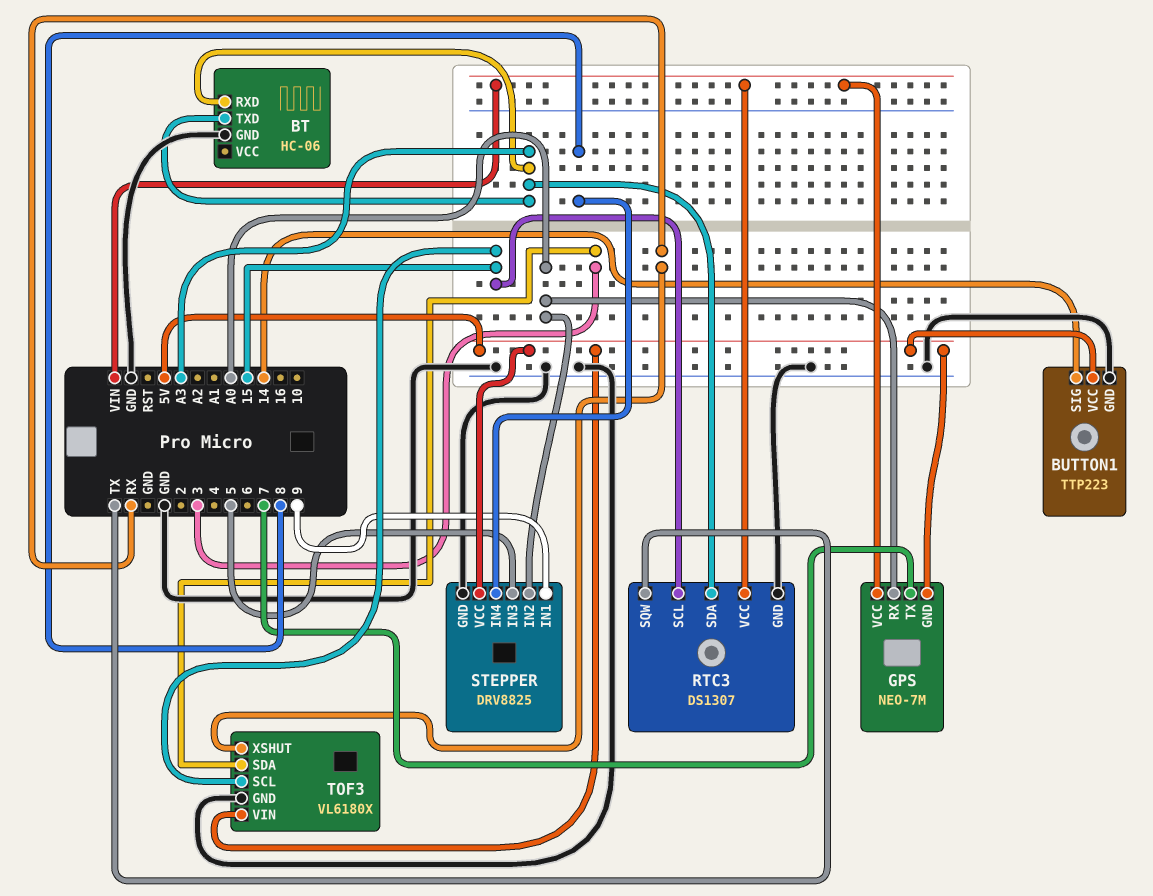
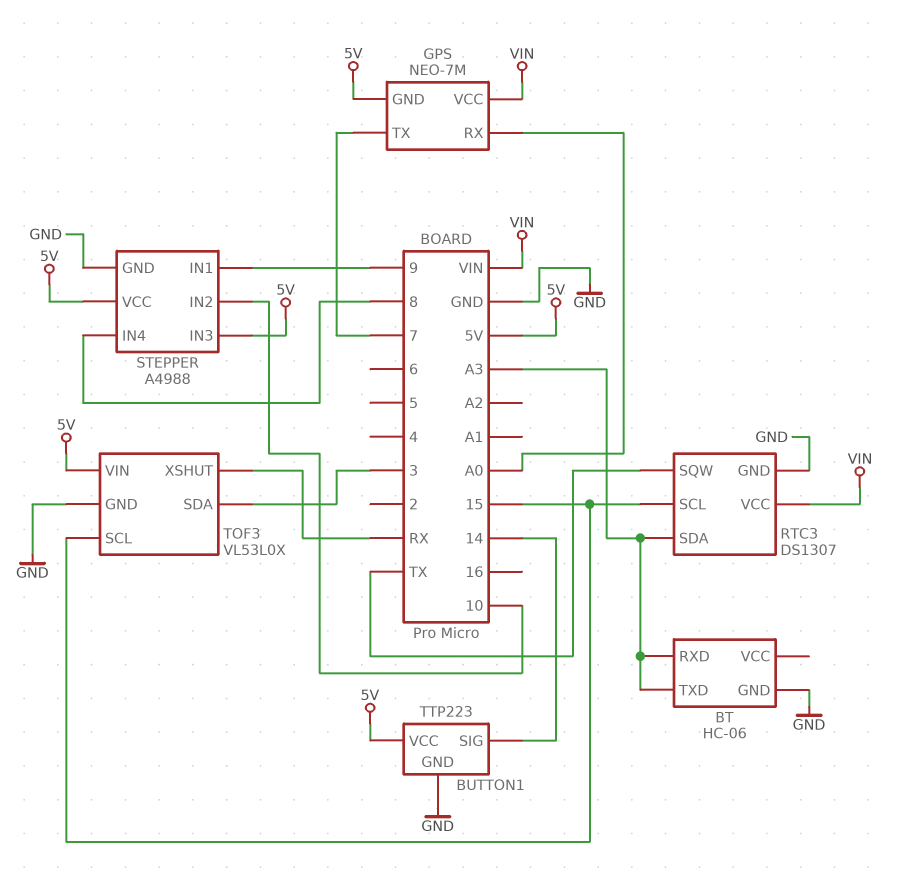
STEPPER: DRV8825 -> A4988
STEPPER pin IN2: A0 -> 10
STEPPER pin IN3: 5 -> 5V
TOF3: VL6180X -> VL53L0X

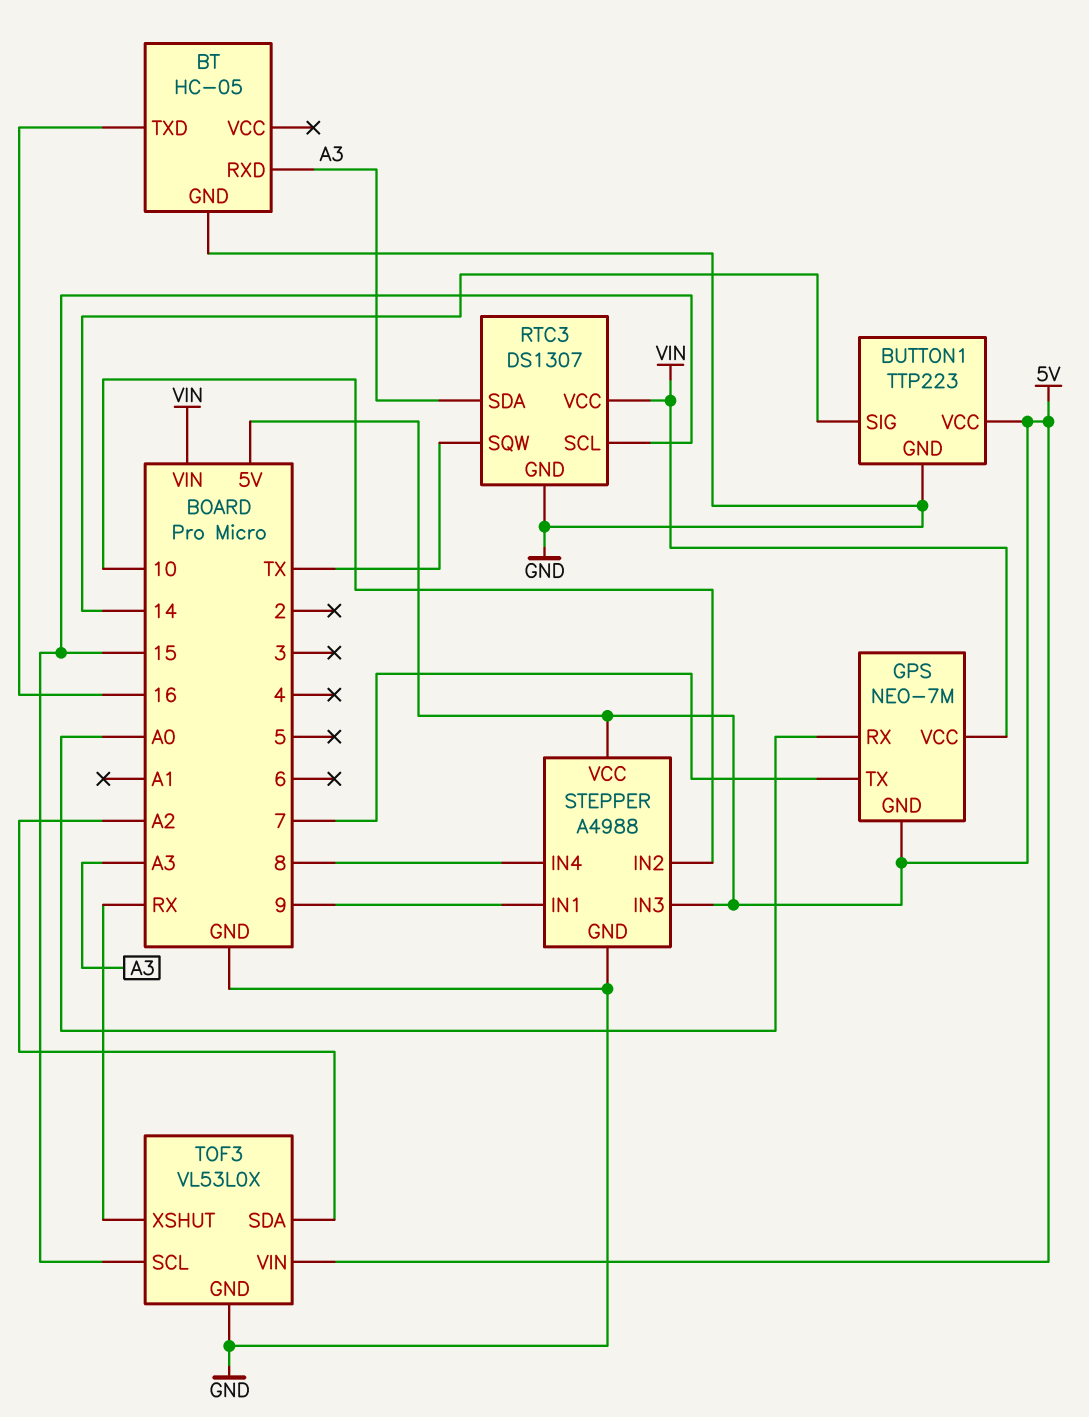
BT: HC-06 -> HC-05
BT pin TXD: A3 -> 16
TOF3 pin SDA: 3 -> A2

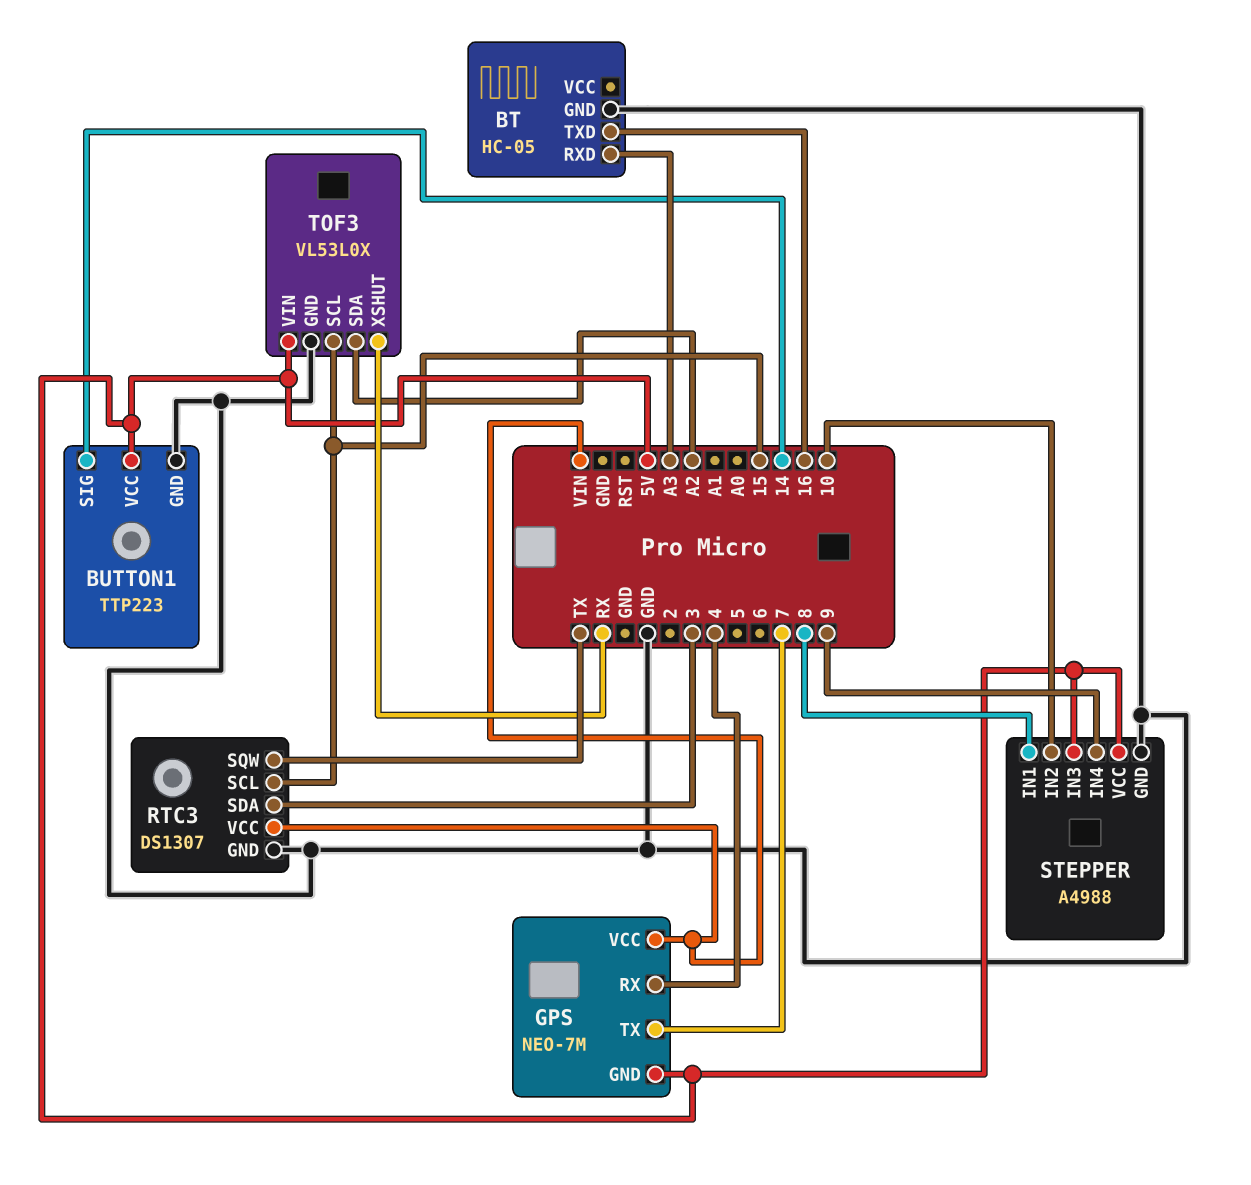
GPS pin RX: A0 -> 4
RTC3 pin SDA: A3 -> 3
STEPPER pin IN1: 9 -> 8
STEPPER pin IN4: 8 -> 9

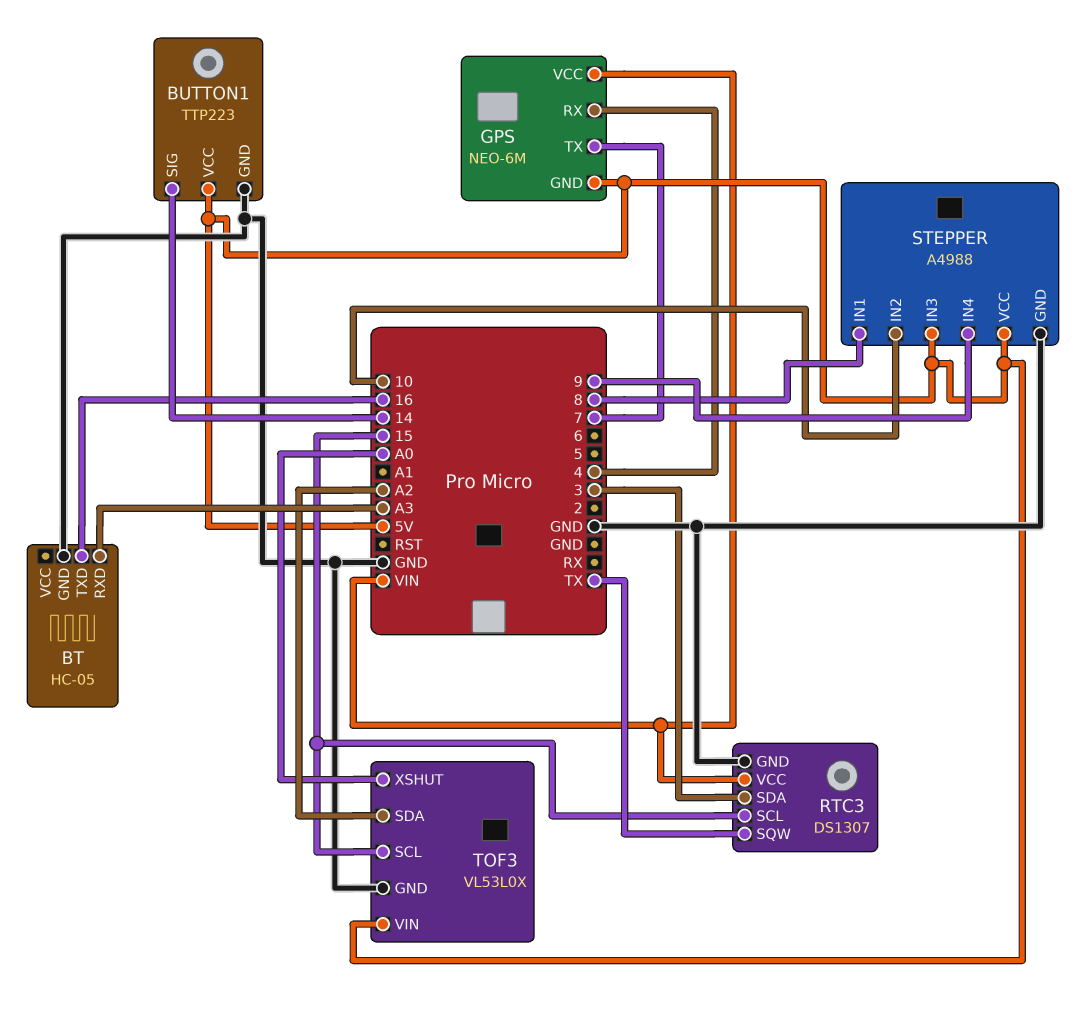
GPS: NEO-7M -> NEO-6M
TOF3 pin XSHUT: RX -> A0

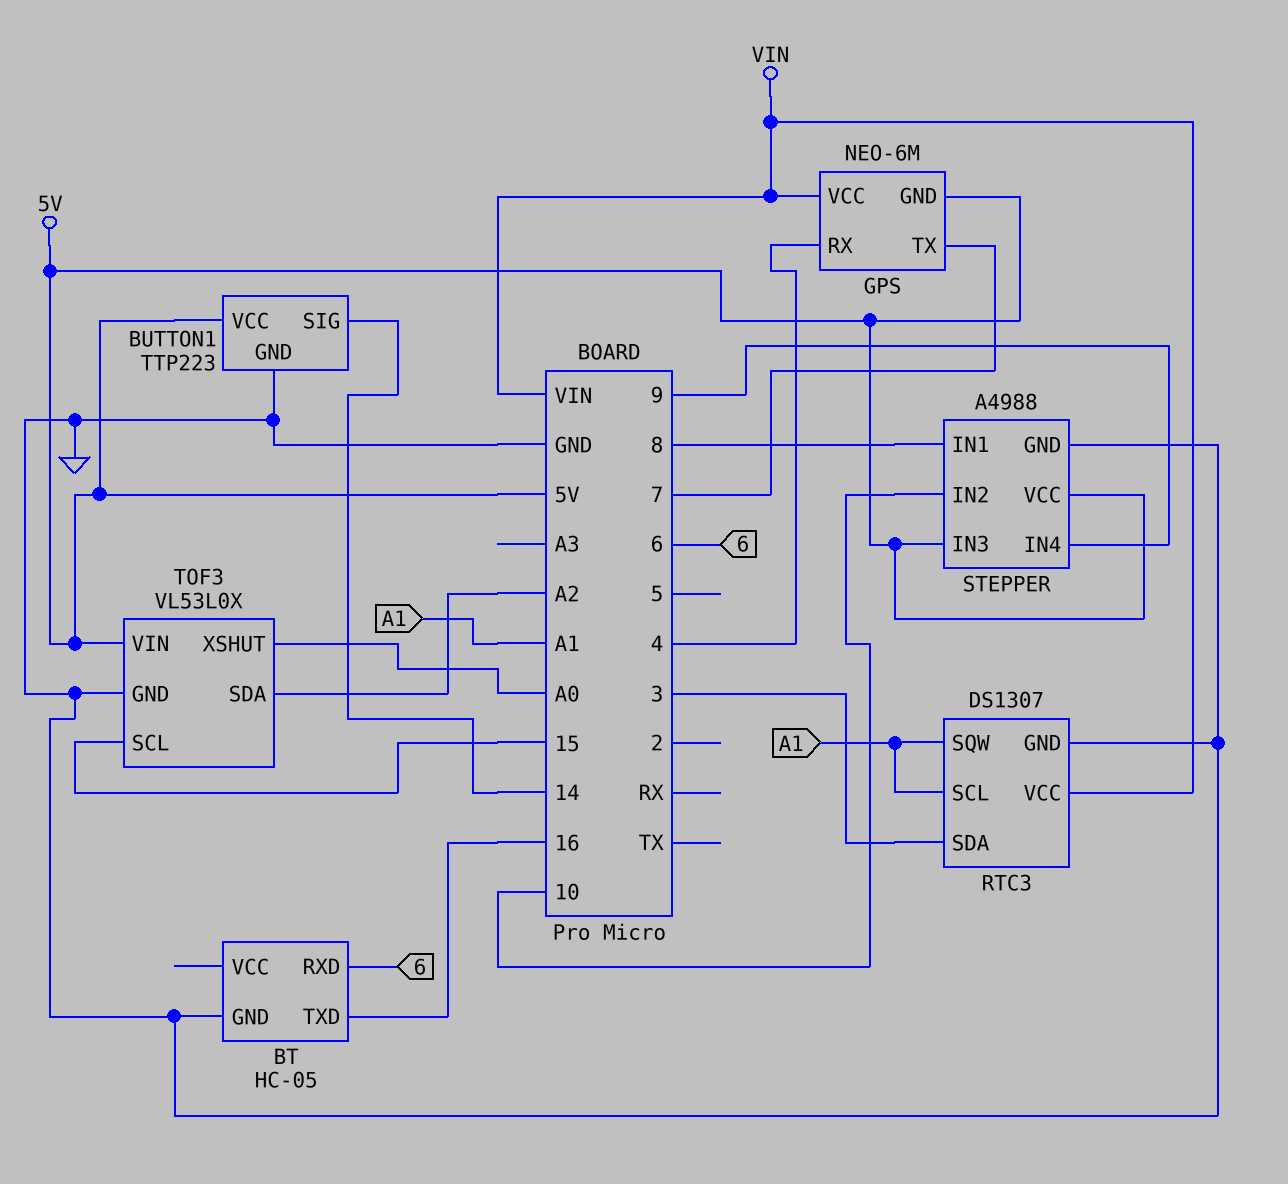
BT pin RXD: A3 -> 6
RTC3 pin SCL: 15 -> A1
RTC3 pin SQW: TX -> A1

